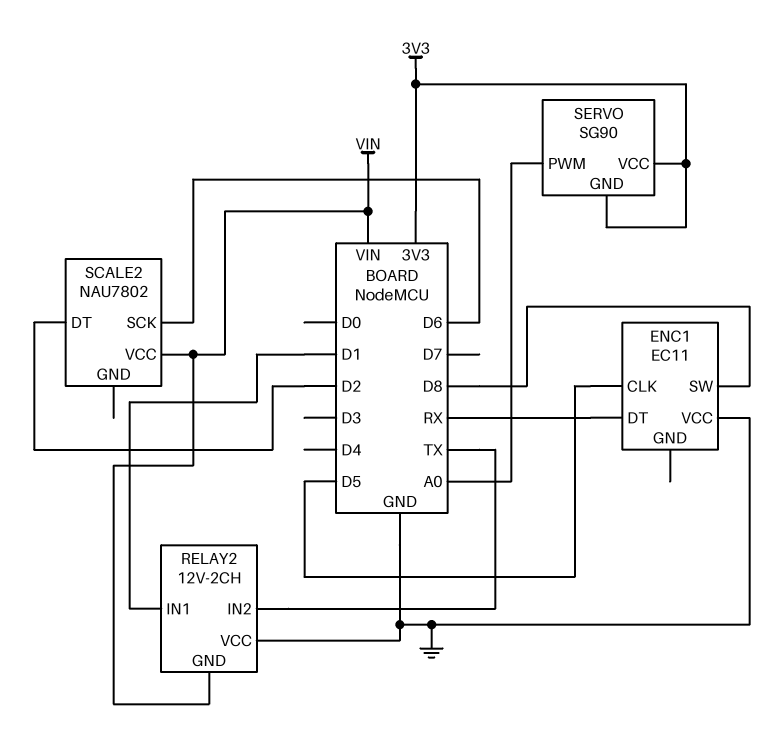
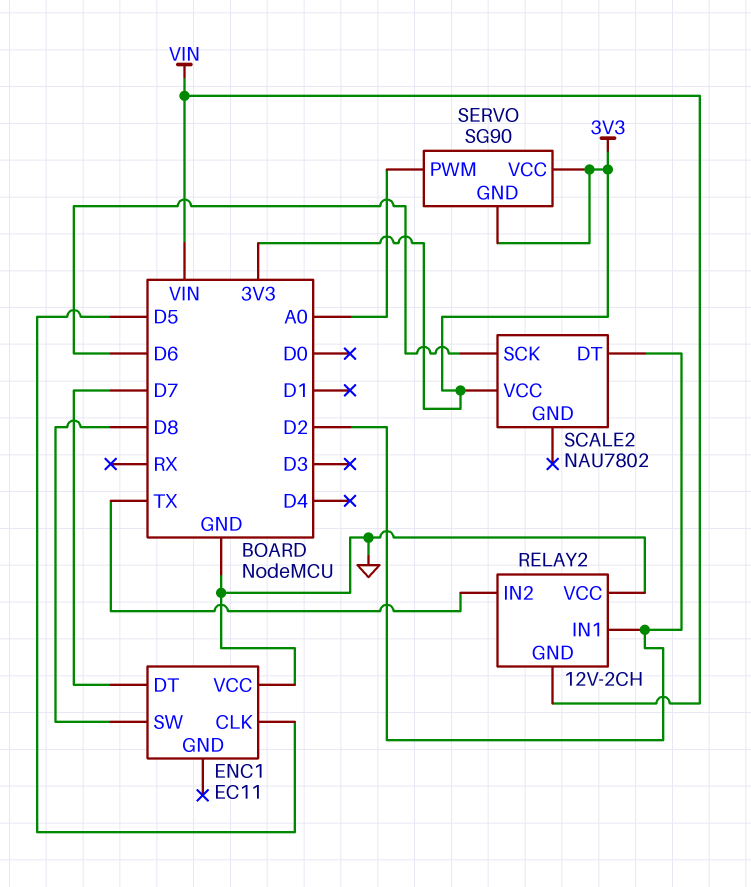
ENC1 pin DT: RX -> D7
RELAY2 pin IN1: D1 -> D2
SCALE2 pin VCC: VIN -> 3V3

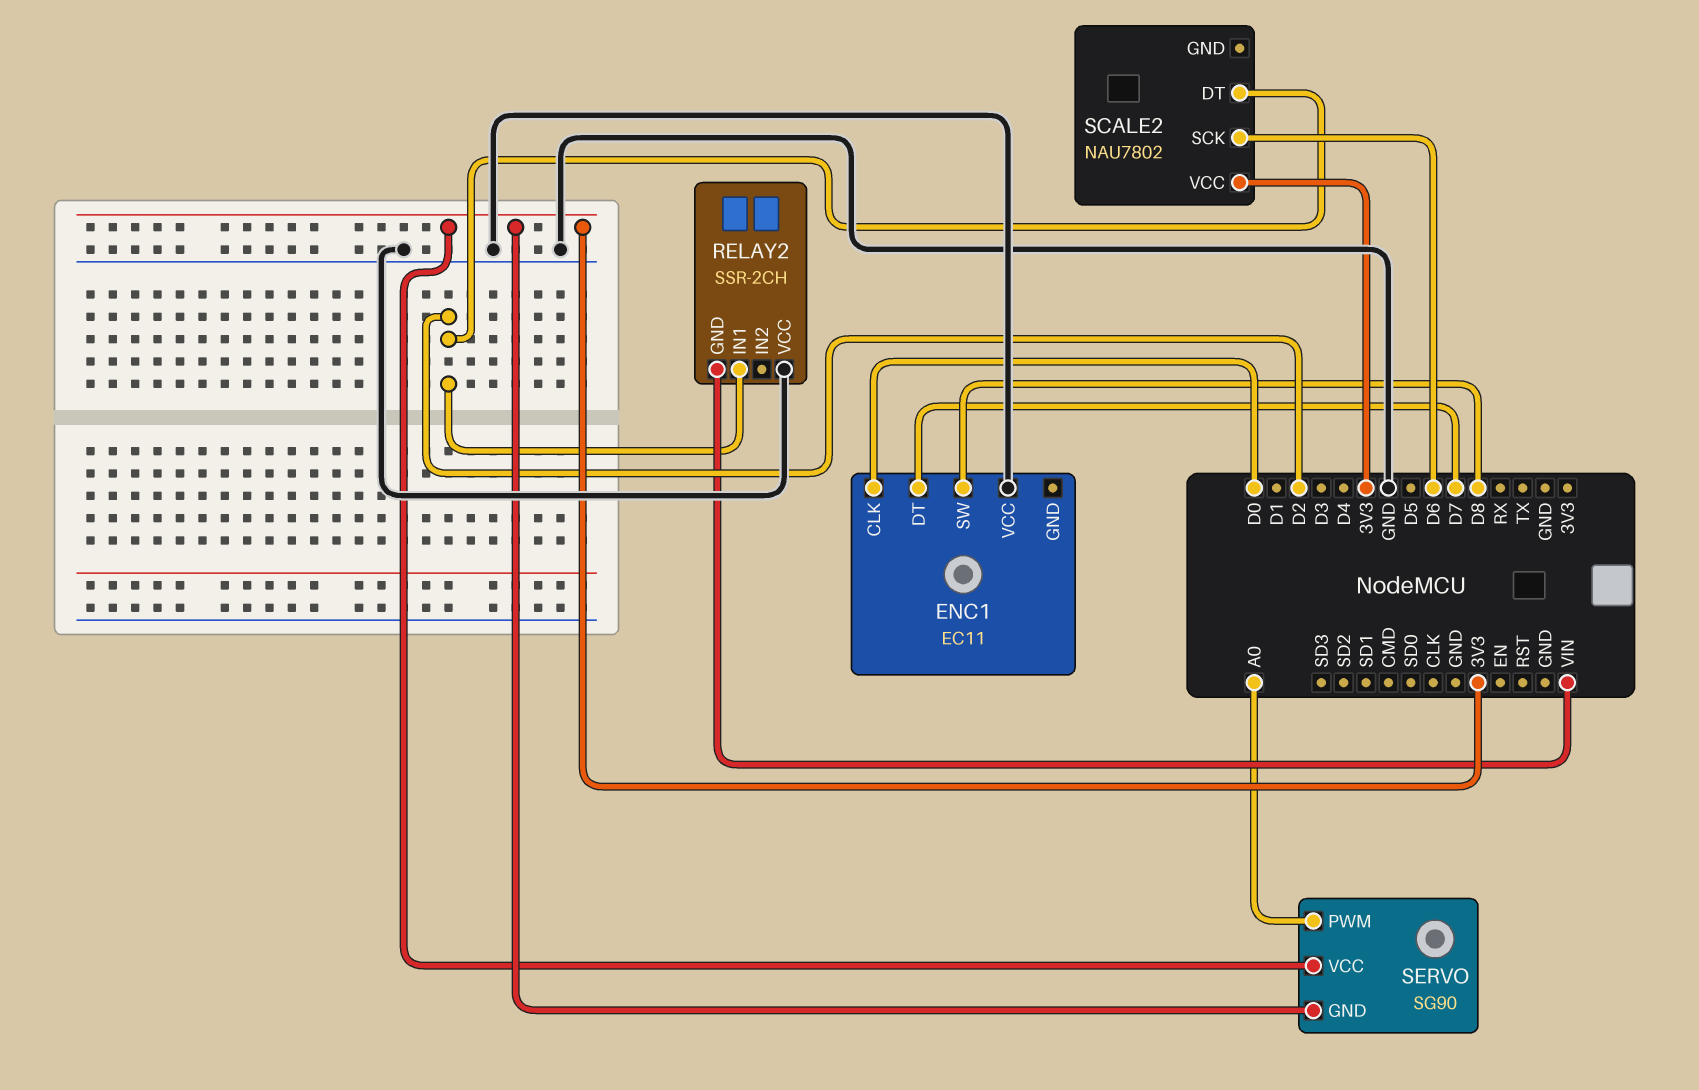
ENC1 pin CLK: D5 -> D0
RELAY2: 12V-2CH -> SSR-2CH
RELAY2 pin IN2: TX -> none

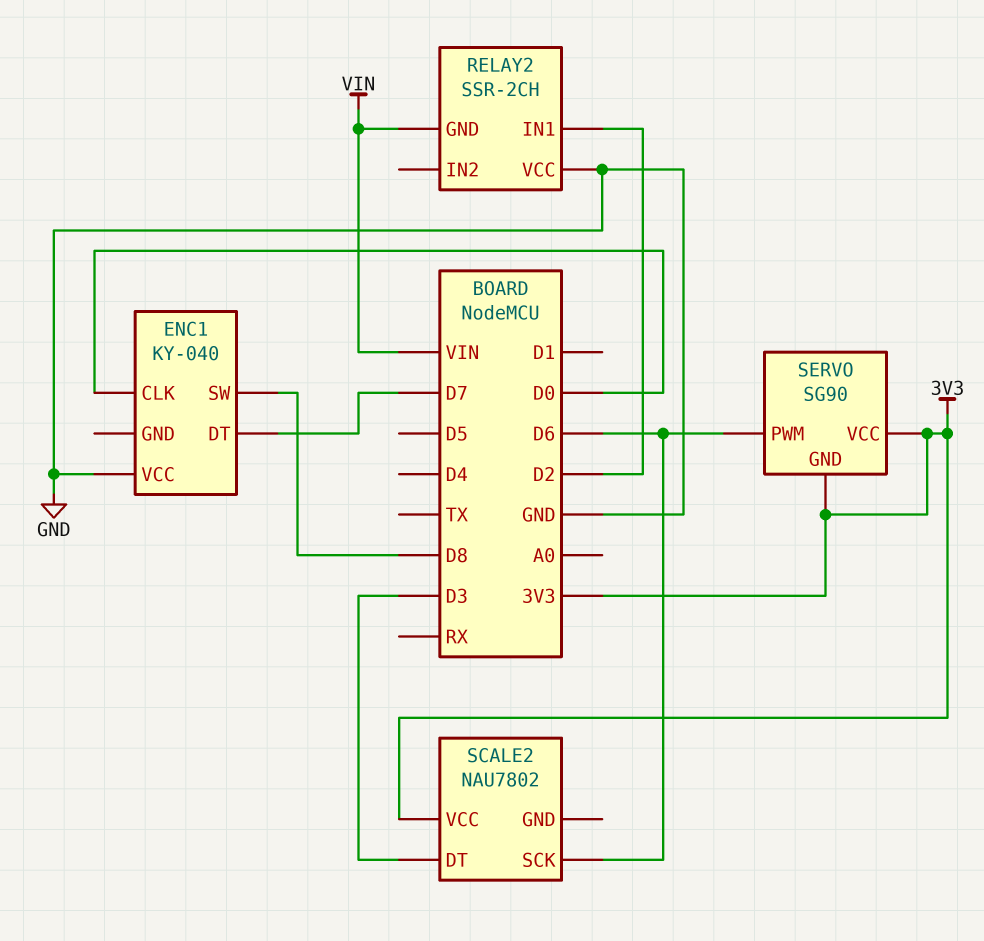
ENC1: EC11 -> KY-040
SCALE2 pin DT: D2 -> D3
SERVO pin PWM: A0 -> D6

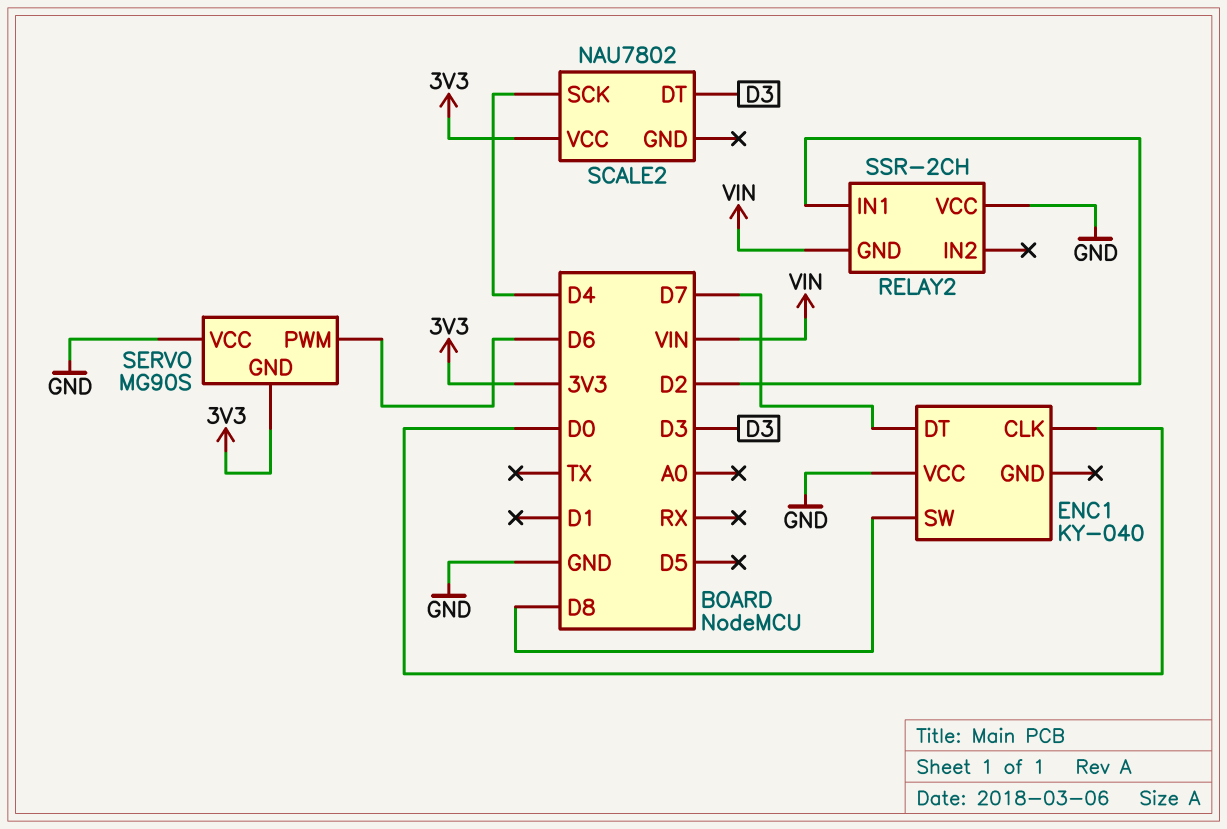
SCALE2 pin SCK: D6 -> D4
SERVO: SG90 -> MG90S
SERVO pin VCC: 3V3 -> GND

